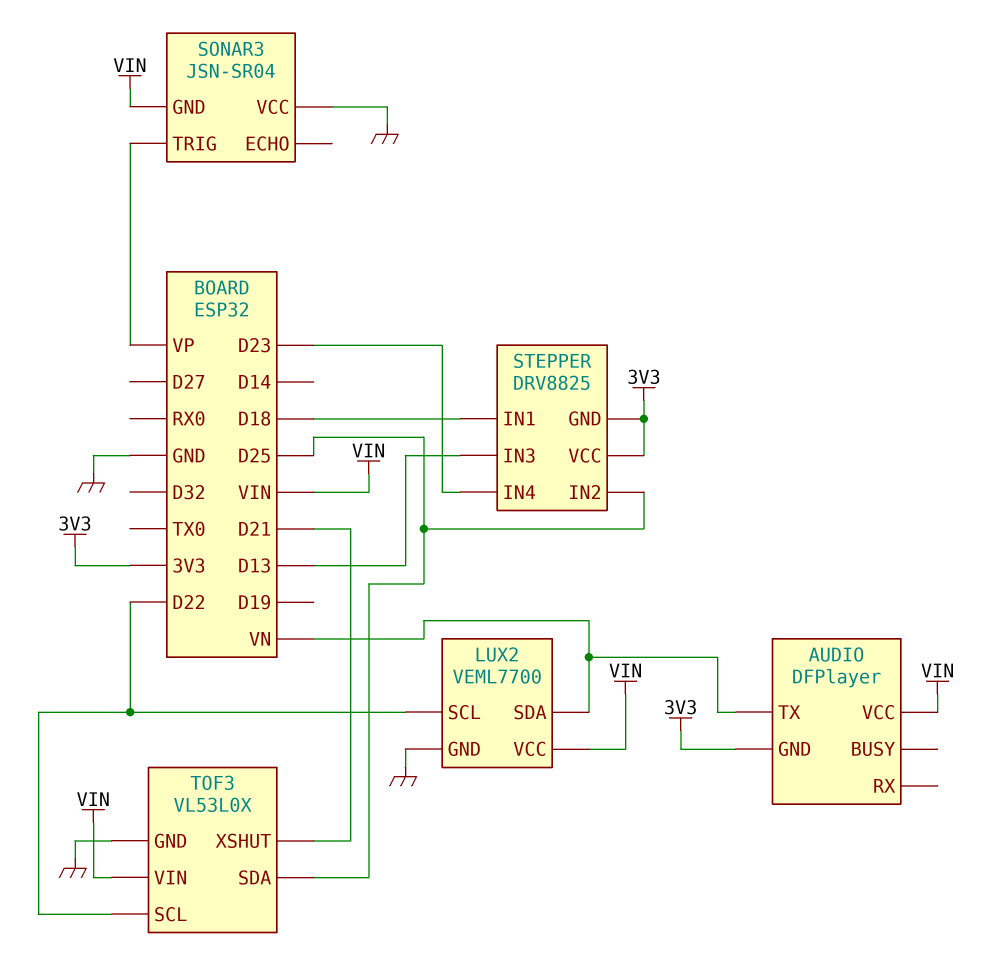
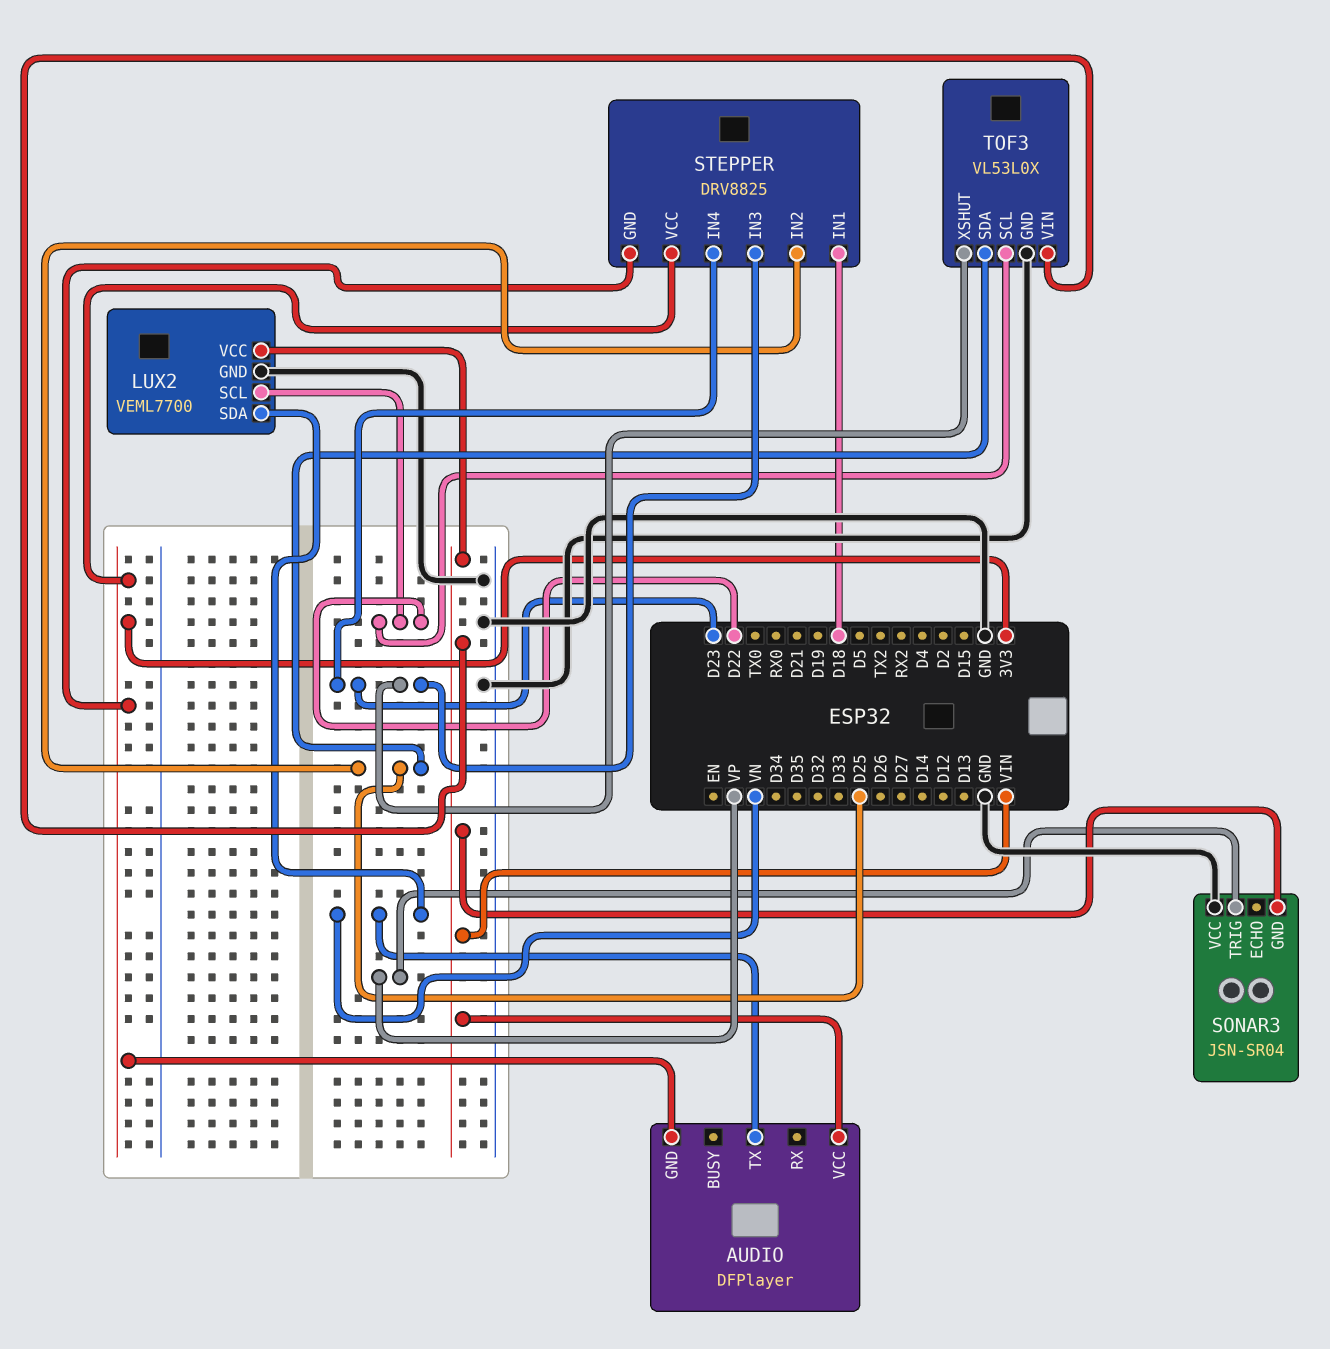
STEPPER pin IN3: D13 -> D23
TOF3 pin XSHUT: D21 -> D23

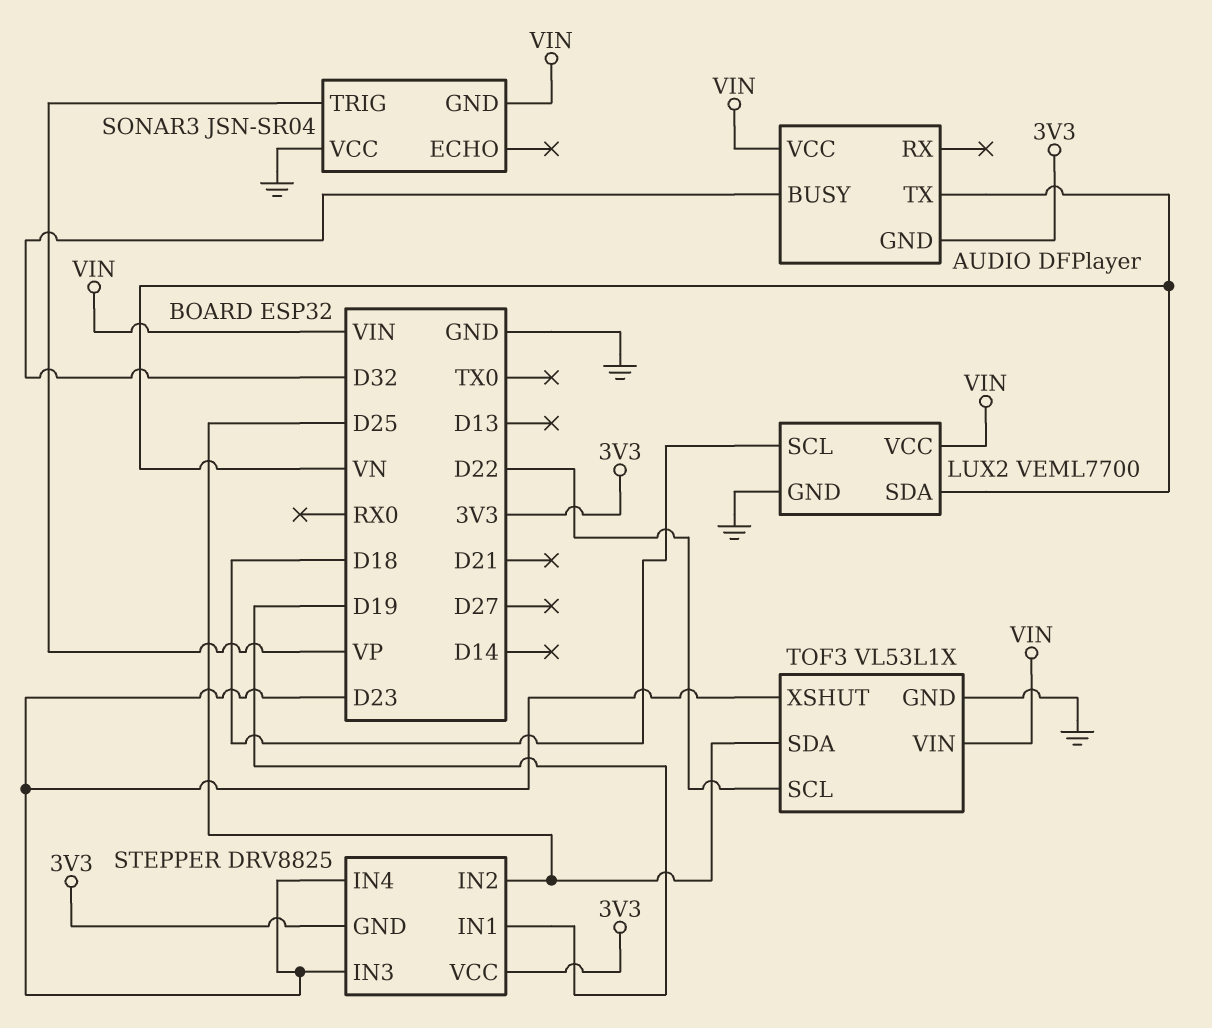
AUDIO pin BUSY: none -> D32
LUX2 pin SCL: D22 -> D18
STEPPER pin IN1: D18 -> D19
TOF3: VL53L0X -> VL53L1X

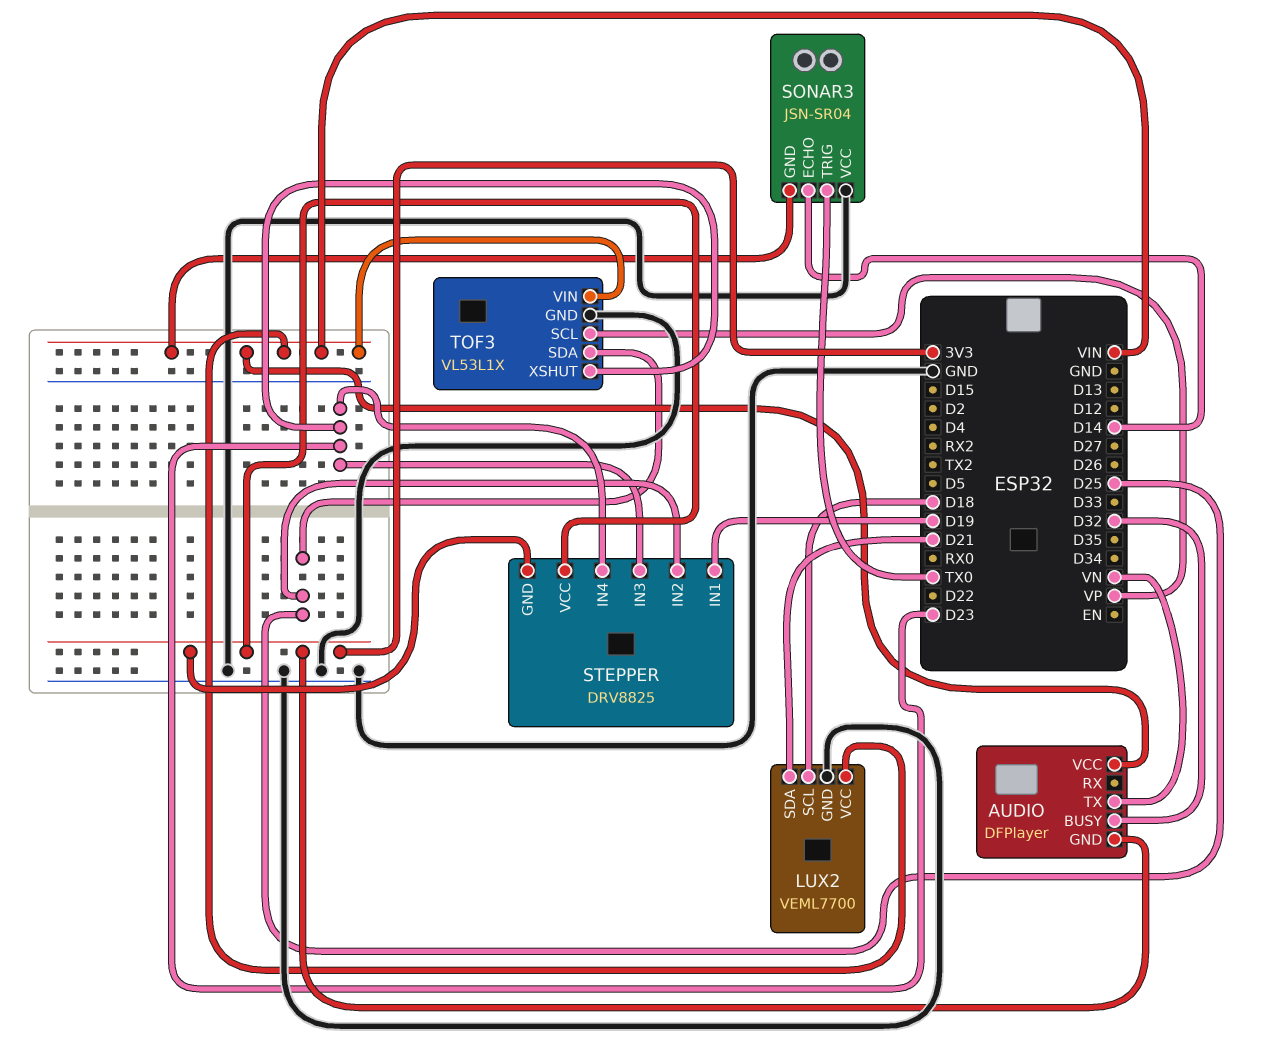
LUX2 pin SDA: VN -> D21
SONAR3 pin ECHO: none -> D14
SONAR3 pin TRIG: VP -> TX0
TOF3 pin SCL: D22 -> VP

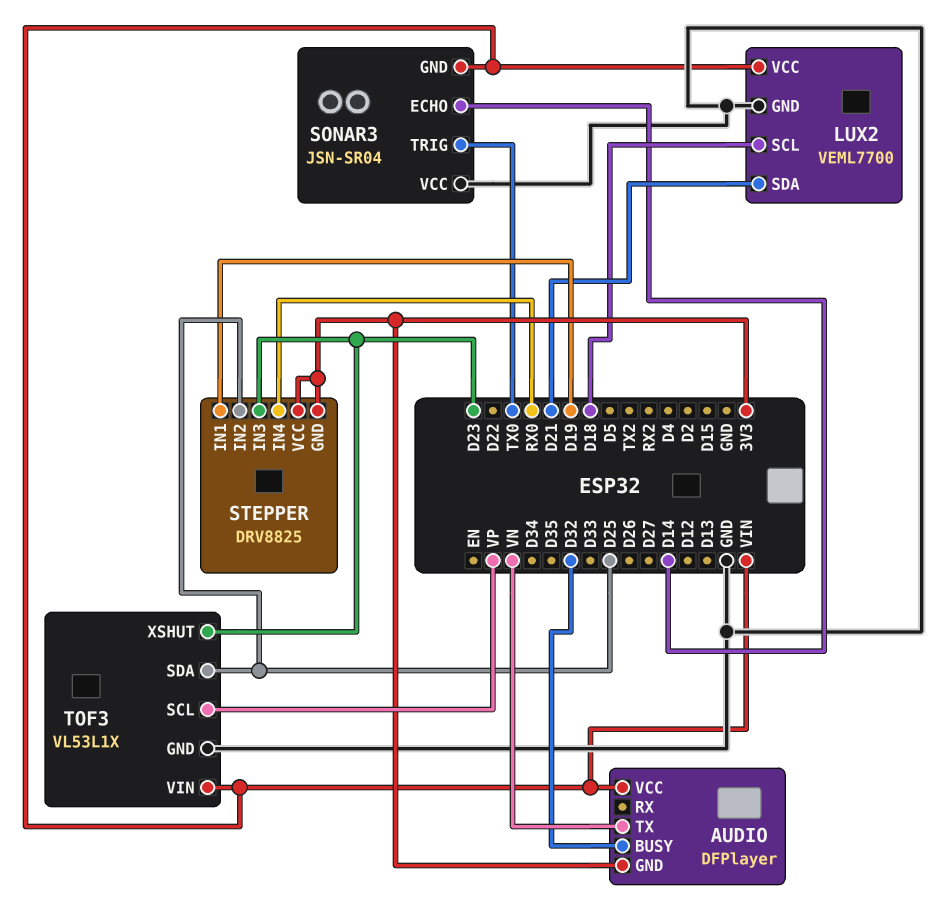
STEPPER pin IN4: D23 -> RX0

